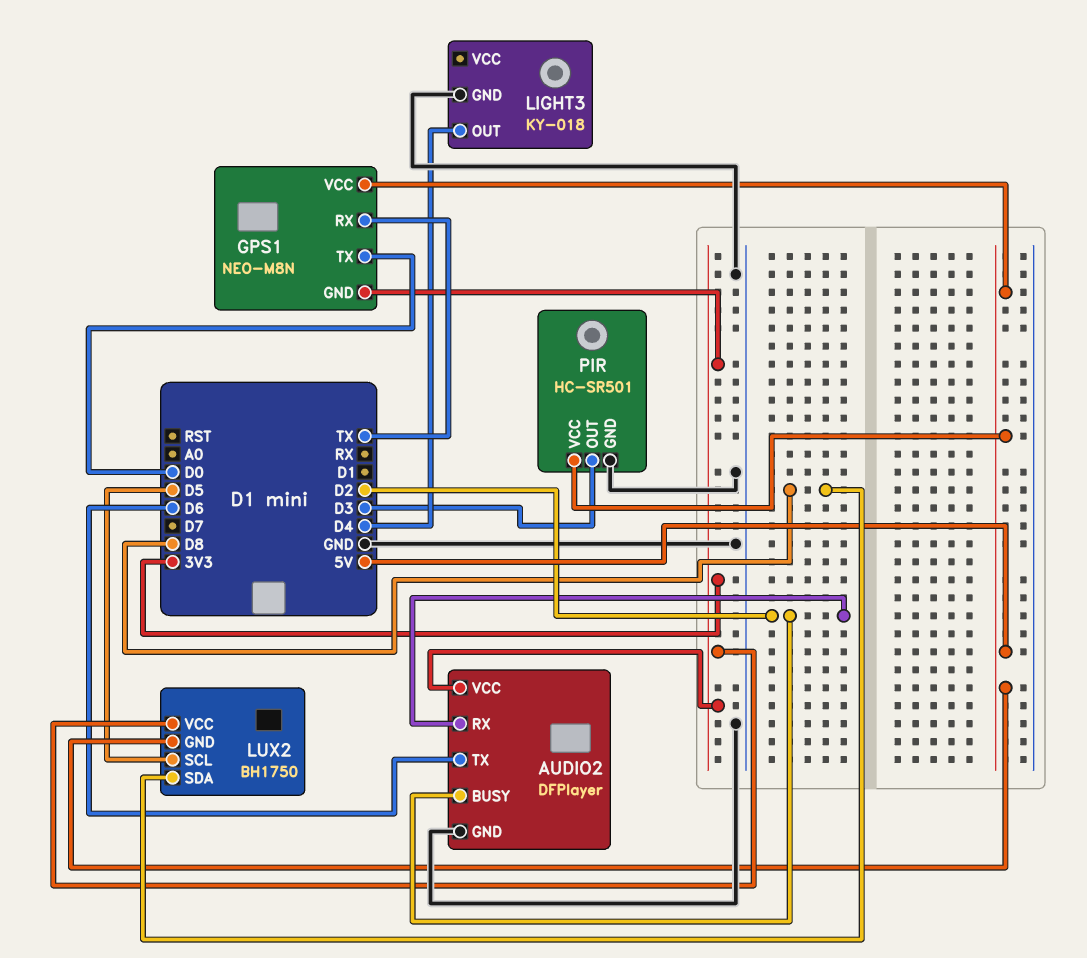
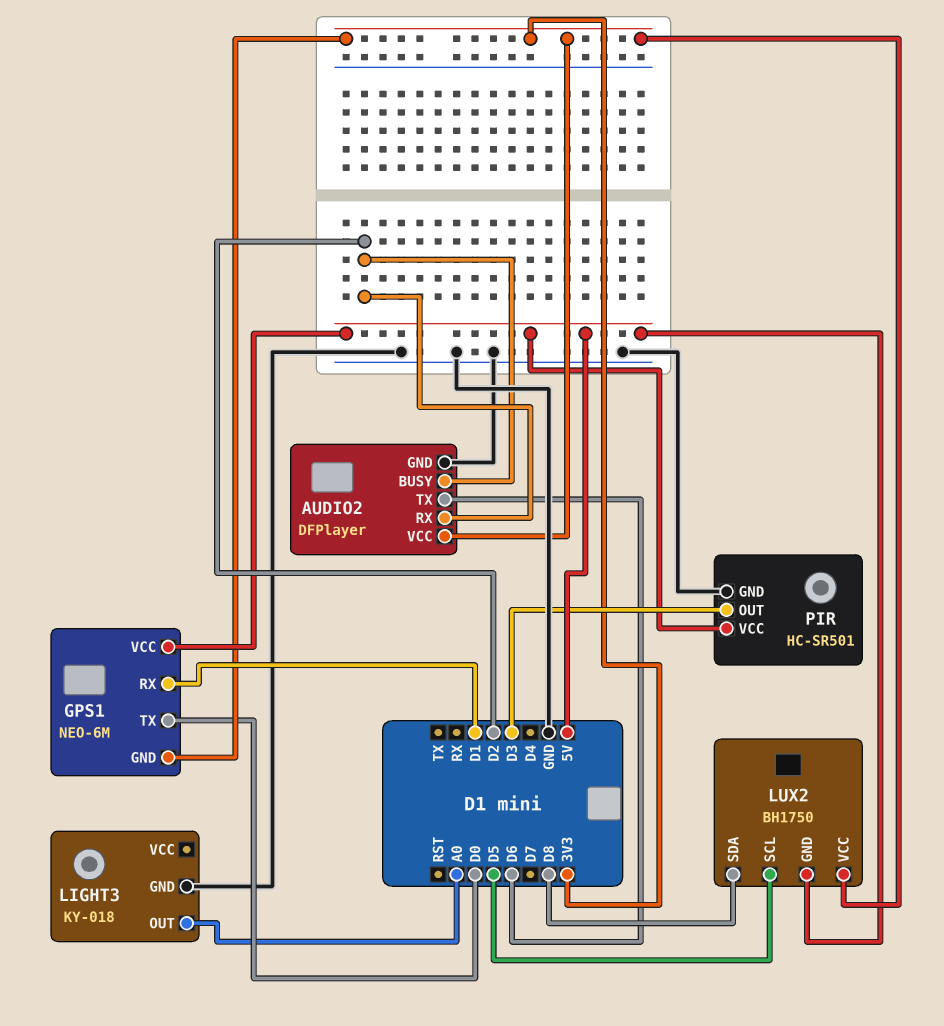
GPS1: NEO-M8N -> NEO-6M
GPS1 pin RX: TX -> D1
LIGHT3 pin OUT: D4 -> A0

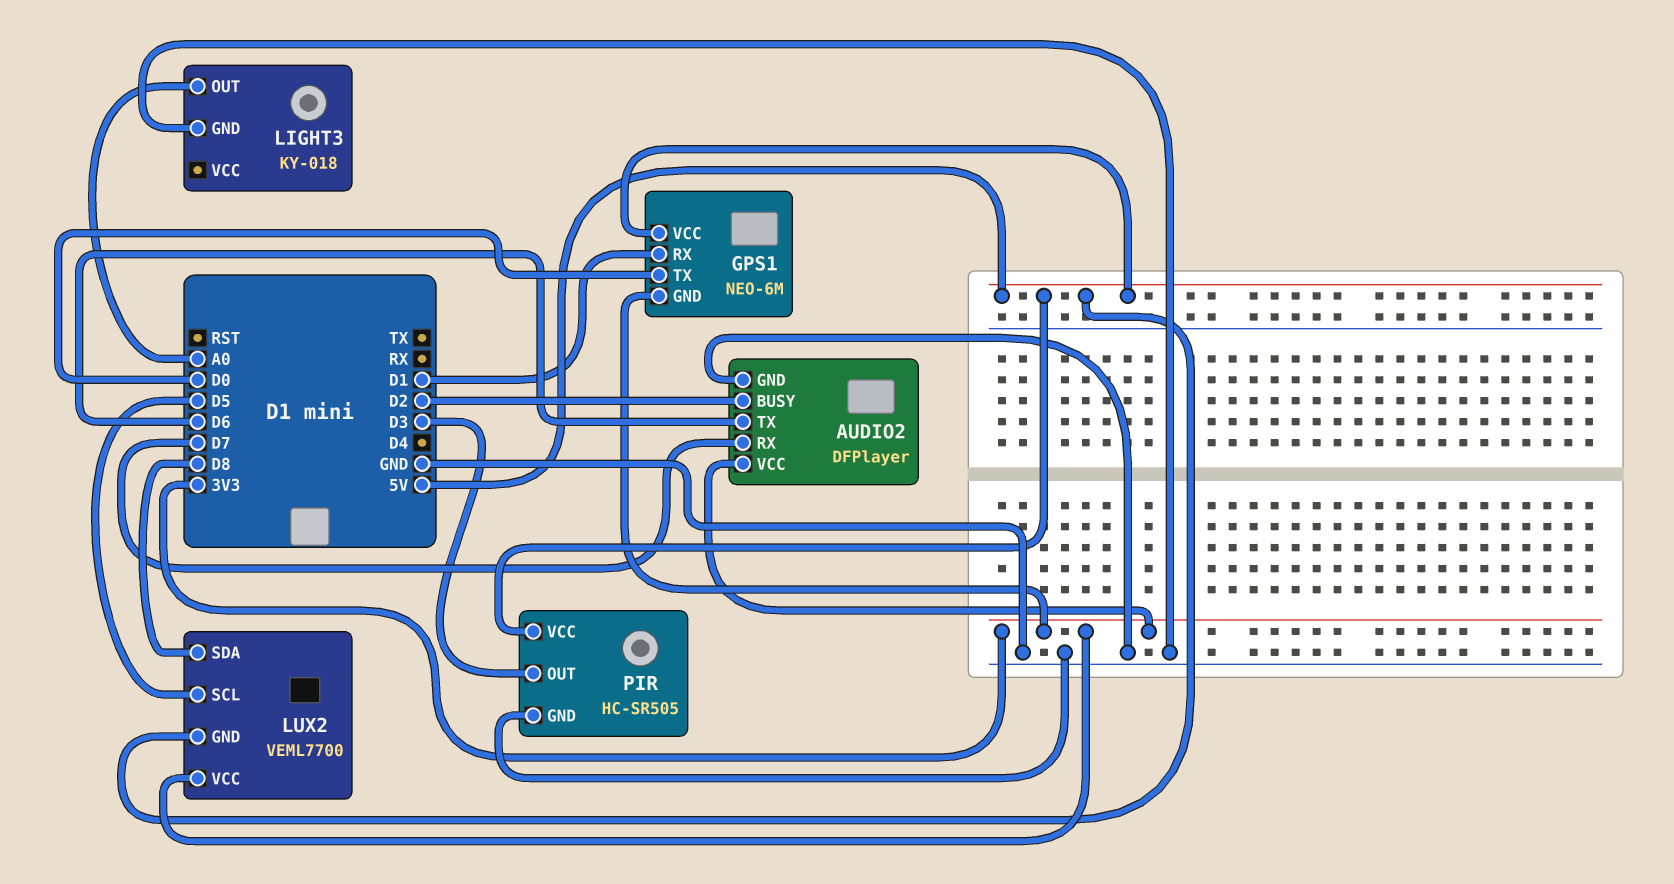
AUDIO2 pin RX: D2 -> D7
LUX2: BH1750 -> VEML7700
PIR: HC-SR501 -> HC-SR505

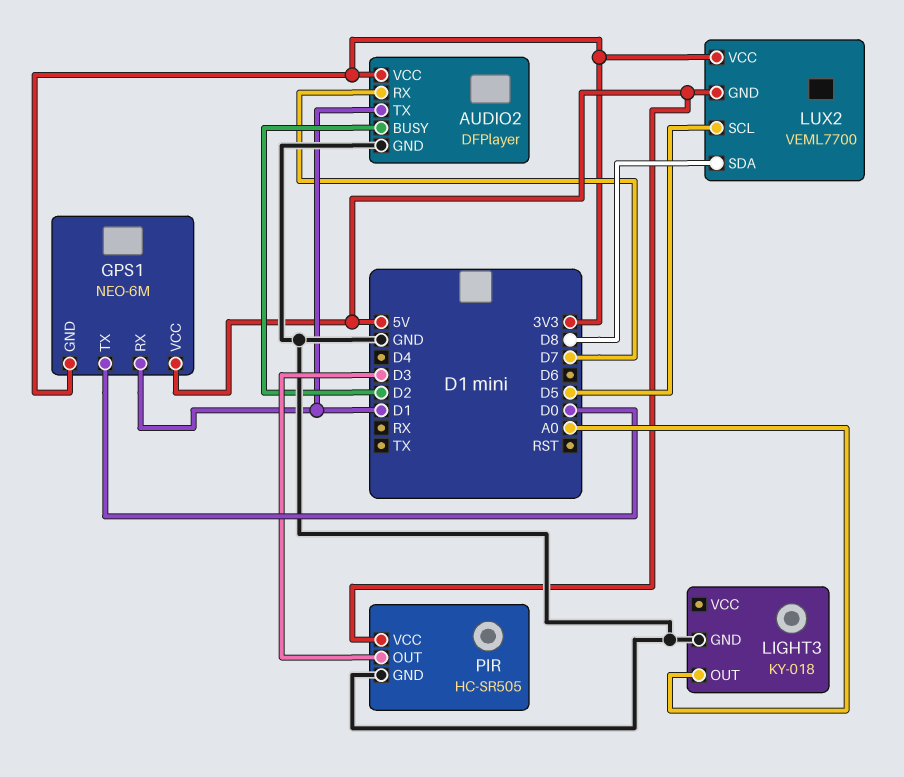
AUDIO2 pin TX: D6 -> D1

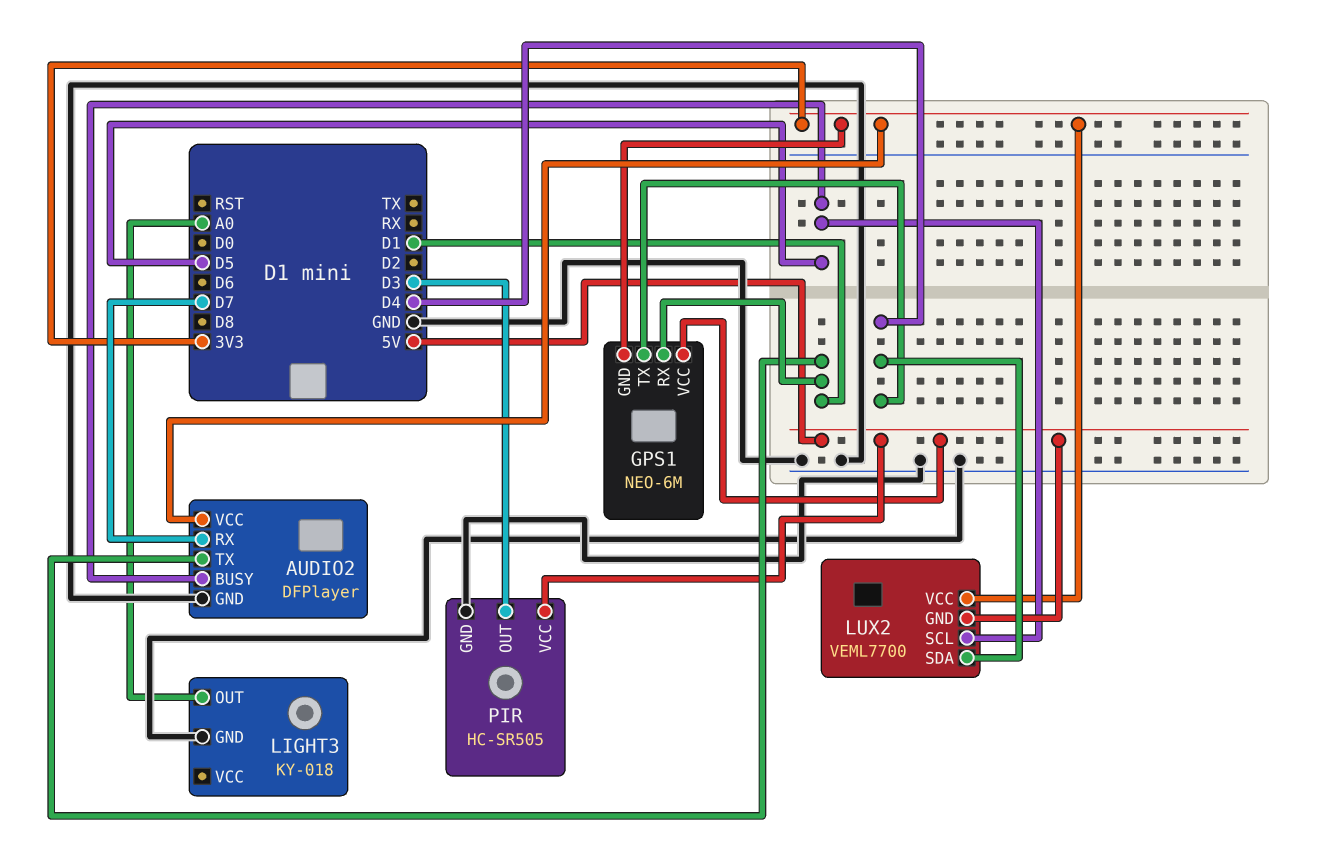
AUDIO2 pin BUSY: D2 -> D5
GPS1 pin TX: D0 -> D4
LUX2 pin SDA: D8 -> D4

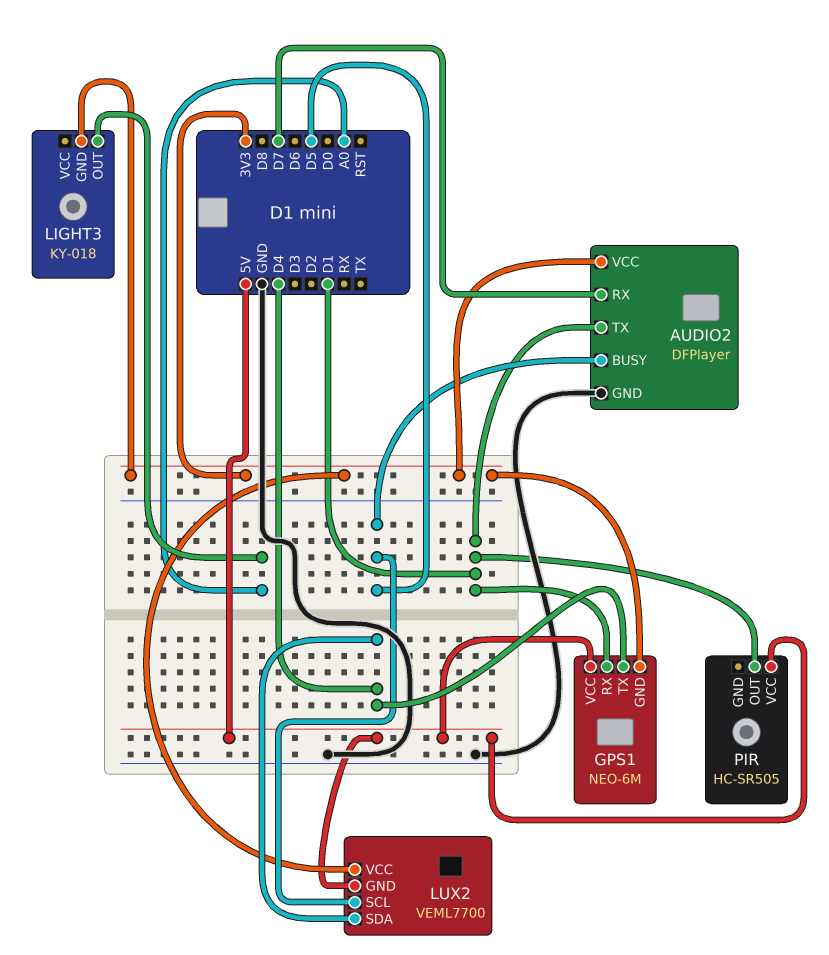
LIGHT3 pin GND: GND -> 3V3
PIR pin GND: GND -> none
PIR pin OUT: D3 -> D1

